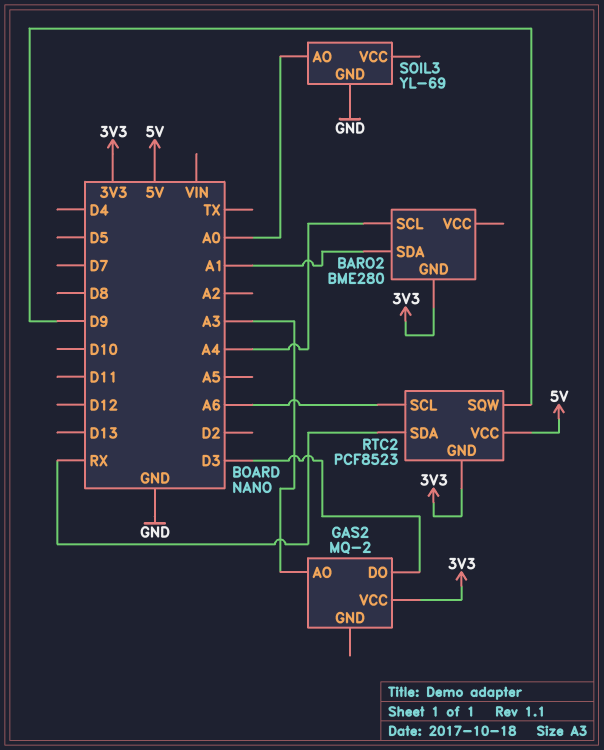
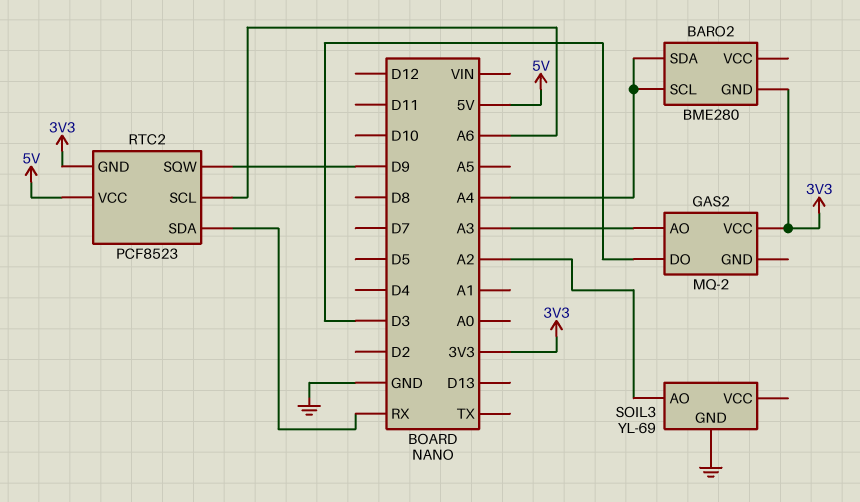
BARO2 pin SDA: A1 -> A4
SOIL3 pin AO: A0 -> A2

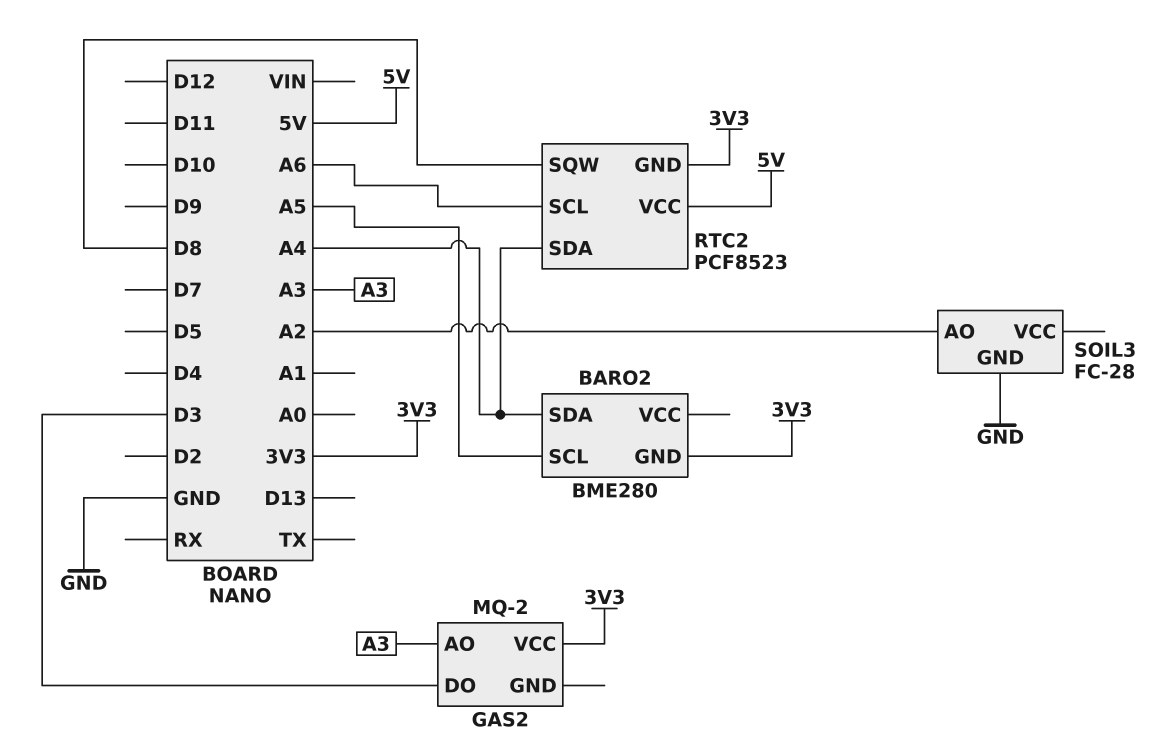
BARO2 pin SCL: A4 -> A5
RTC2 pin SDA: RX -> A4
RTC2 pin SQW: D9 -> D8
SOIL3: YL-69 -> FC-28

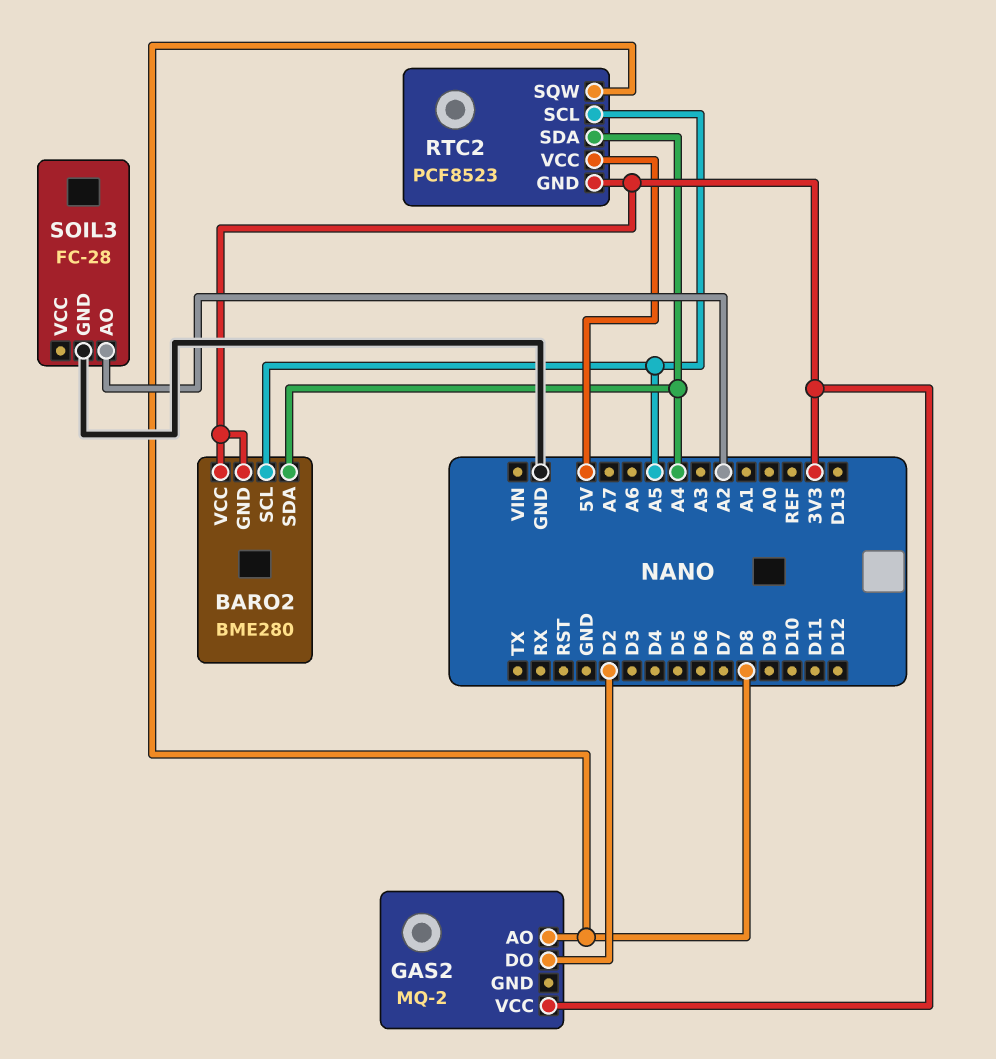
BARO2 pin VCC: none -> 3V3
GAS2 pin AO: A3 -> D8
GAS2 pin DO: D3 -> D2
RTC2 pin SCL: A6 -> A5

